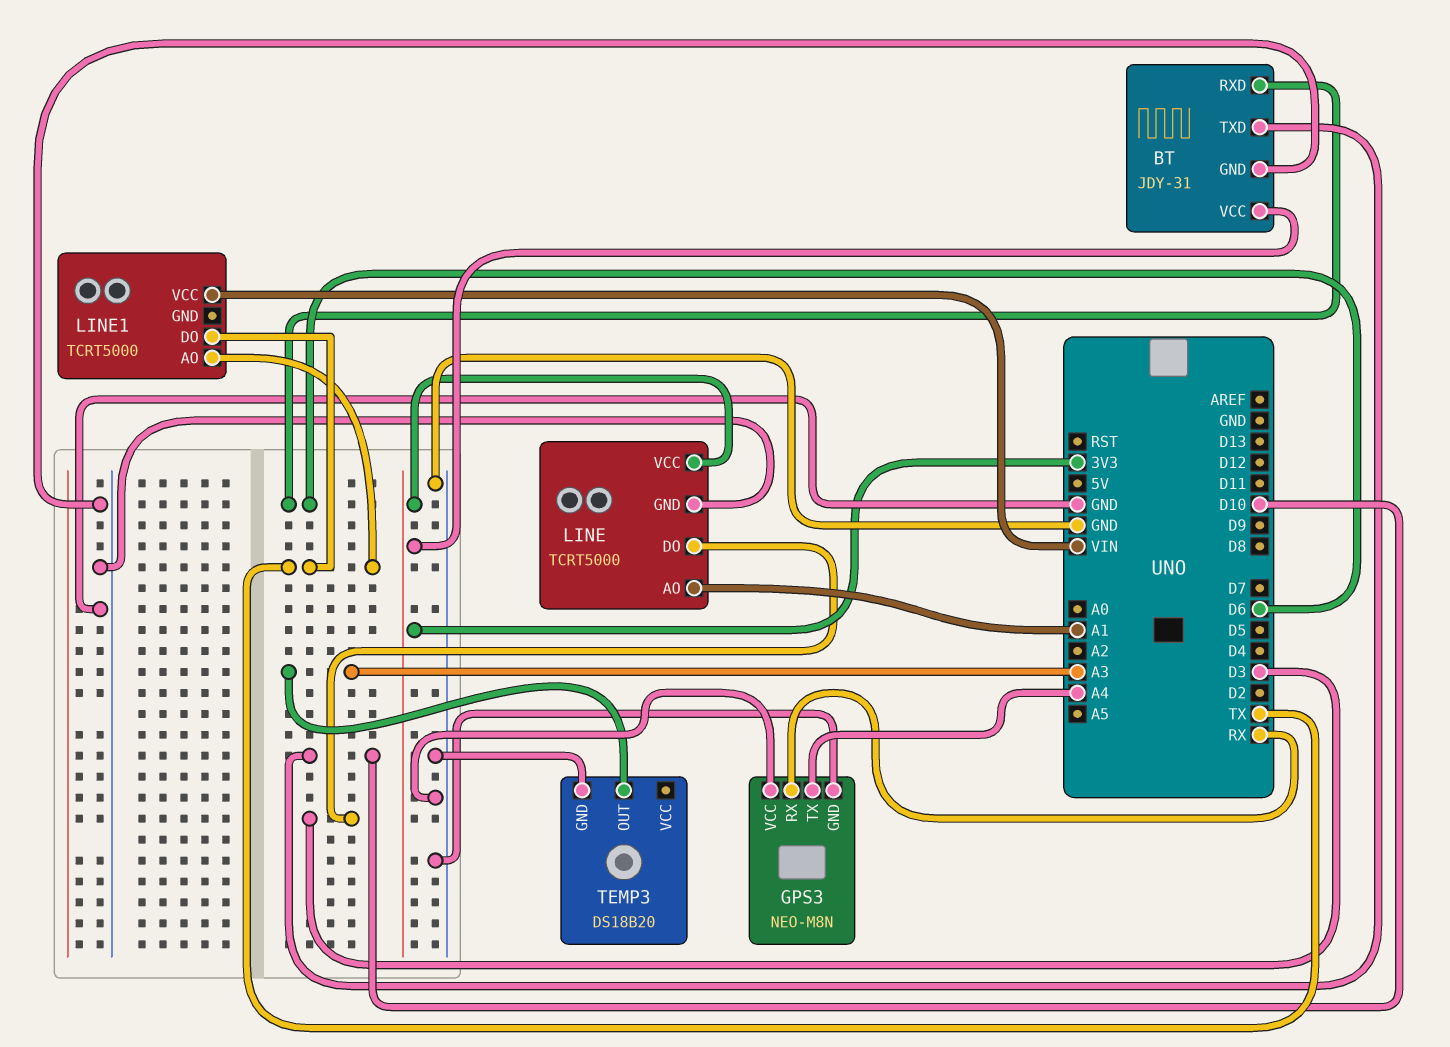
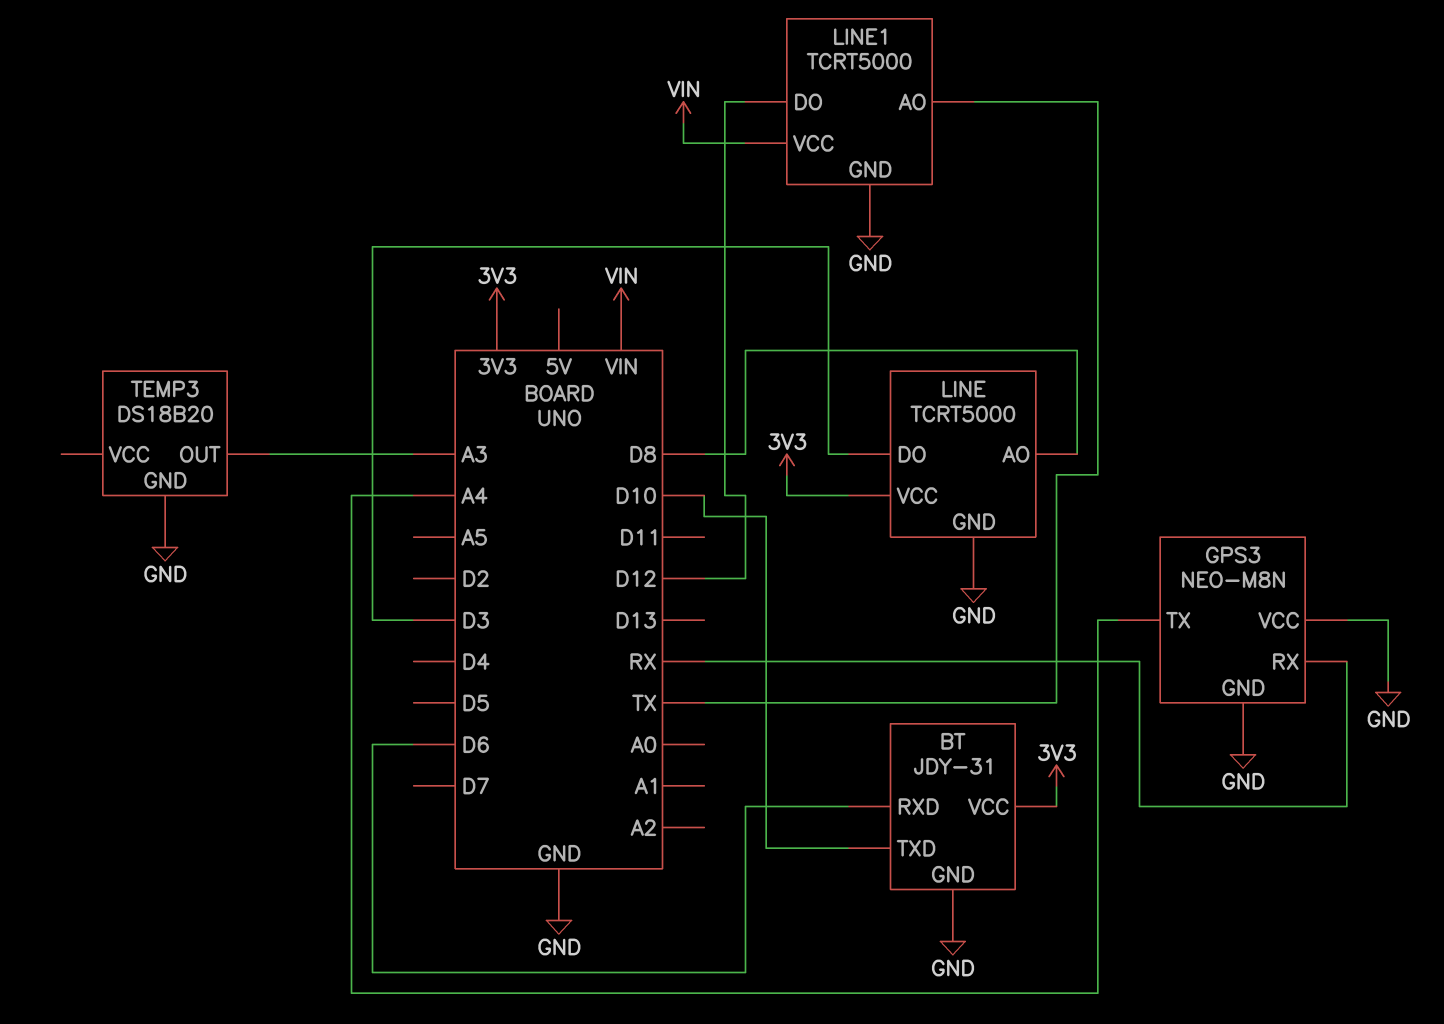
LINE pin AO: A1 -> D8
LINE1 pin DO: TX -> D12
LINE1 pin GND: none -> GND

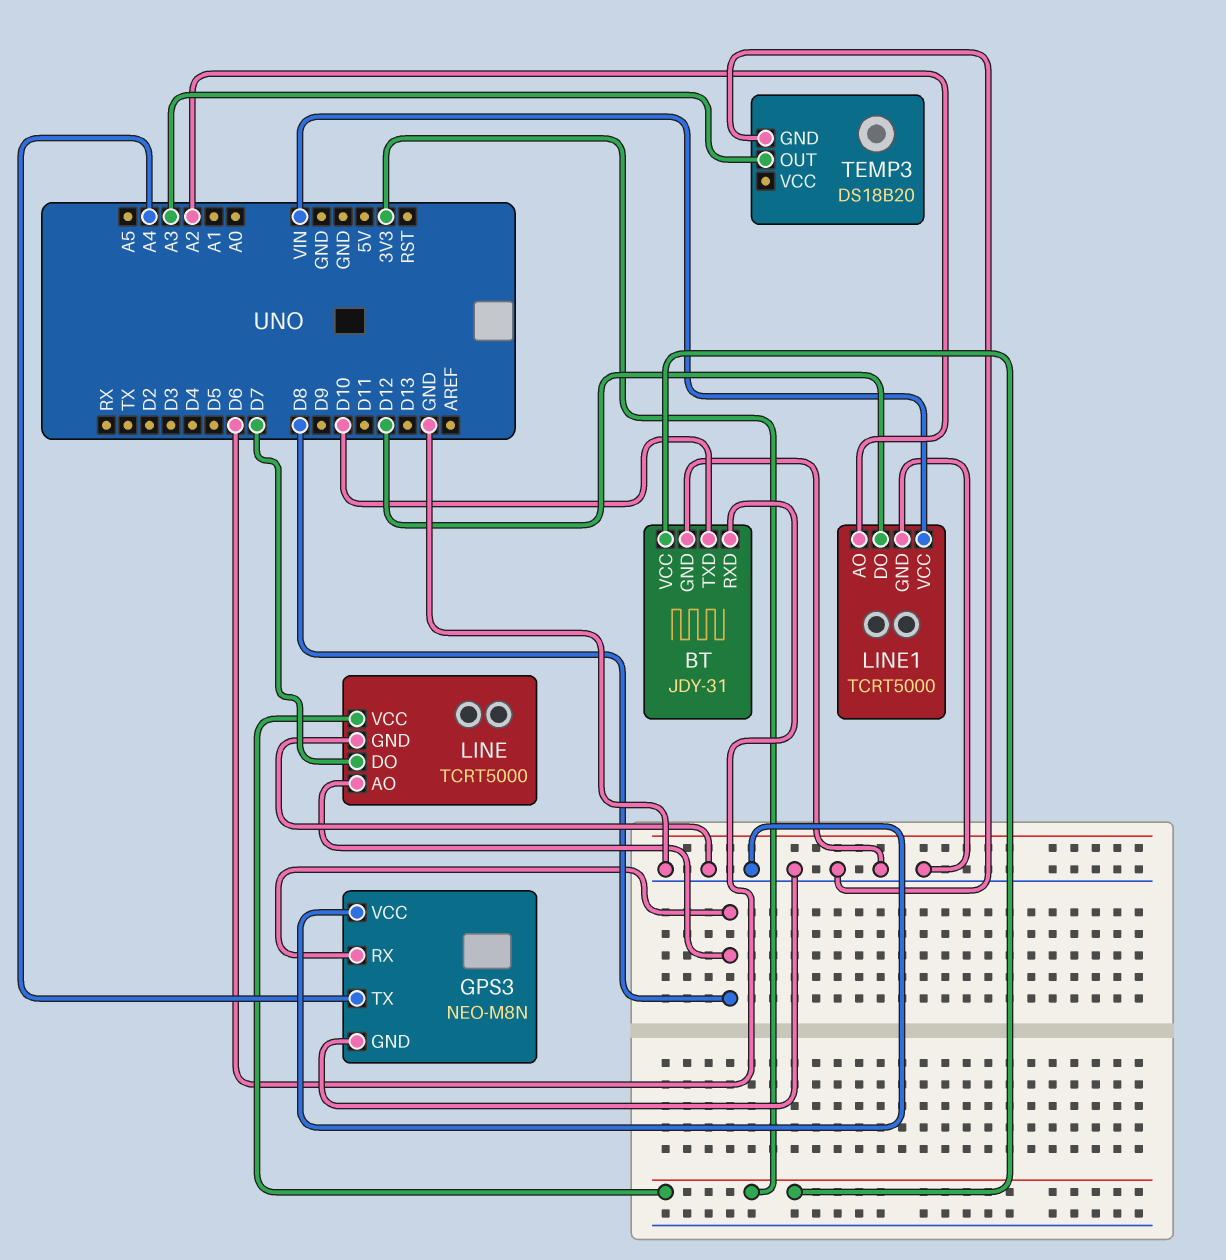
GPS3 pin RX: RX -> D8
LINE pin DO: D3 -> D7
LINE1 pin AO: TX -> A2

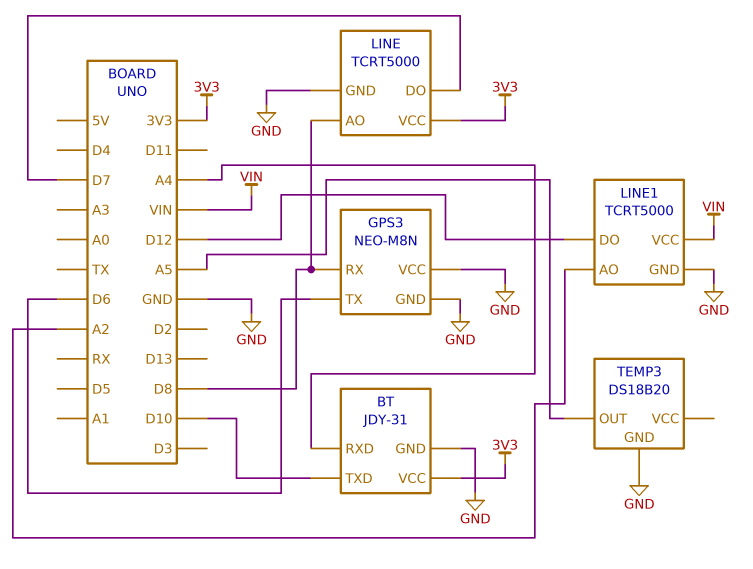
BT pin RXD: D6 -> A4
GPS3 pin TX: A4 -> D6
TEMP3 pin OUT: A3 -> A5

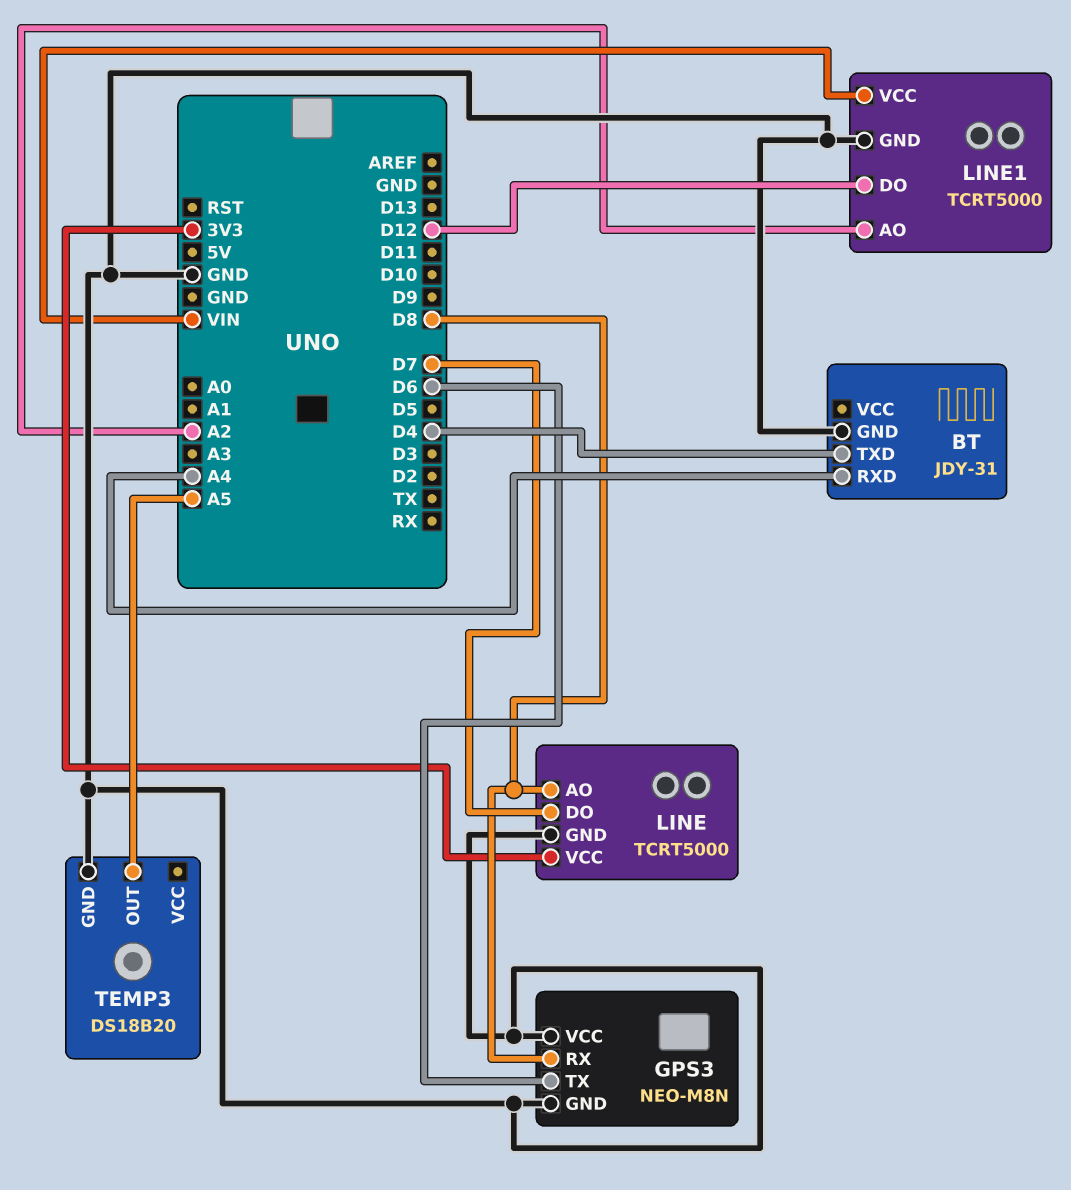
BT pin TXD: D10 -> D4
BT pin VCC: 3V3 -> none

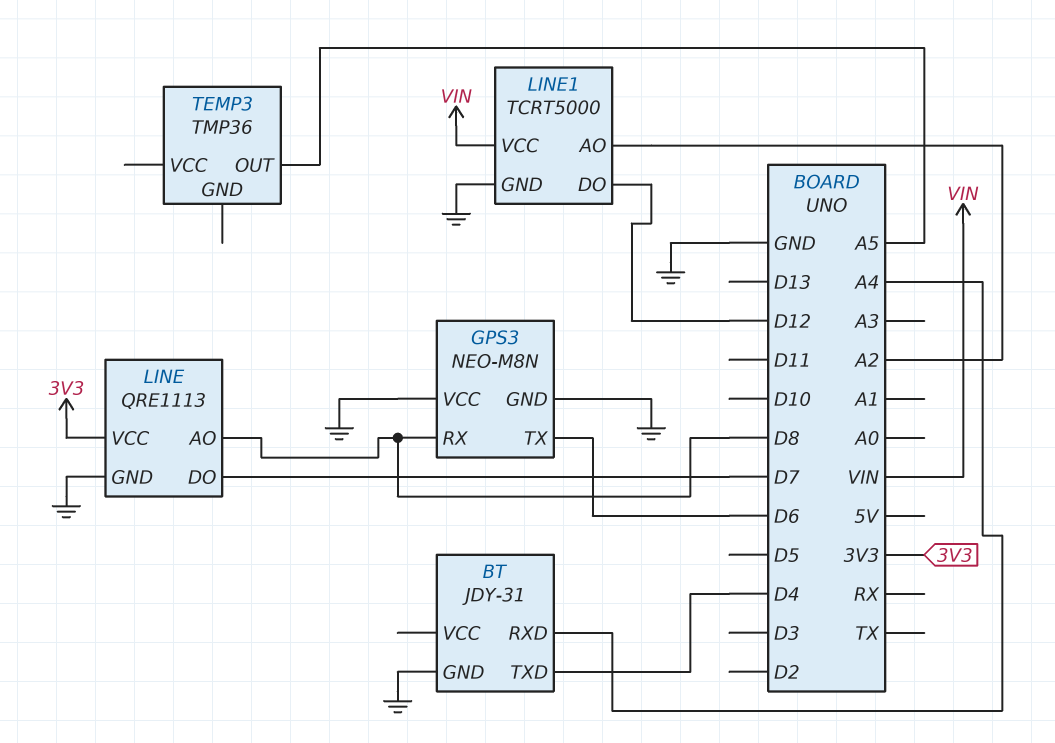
LINE: TCRT5000 -> QRE1113
TEMP3: DS18B20 -> TMP36
TEMP3 pin GND: GND -> none

